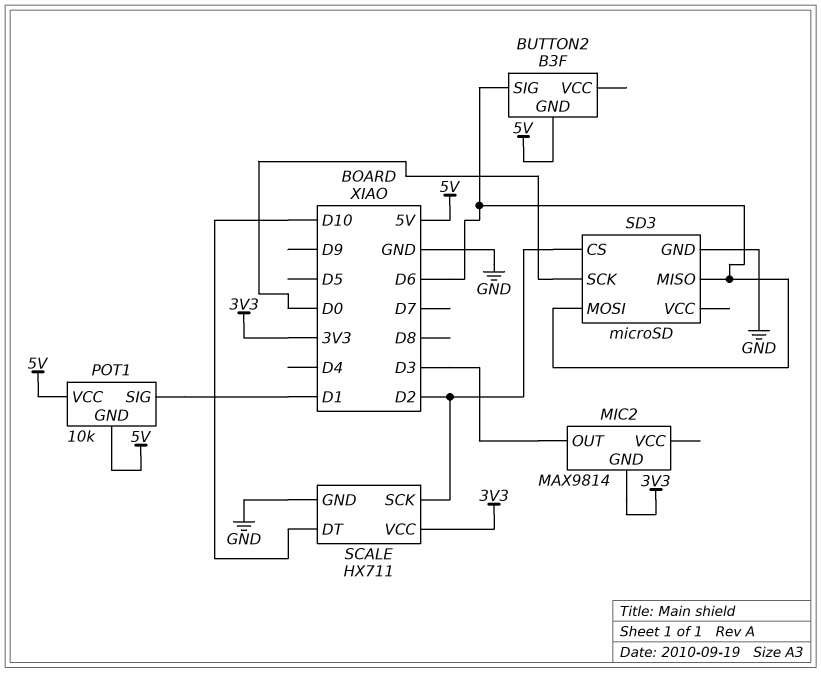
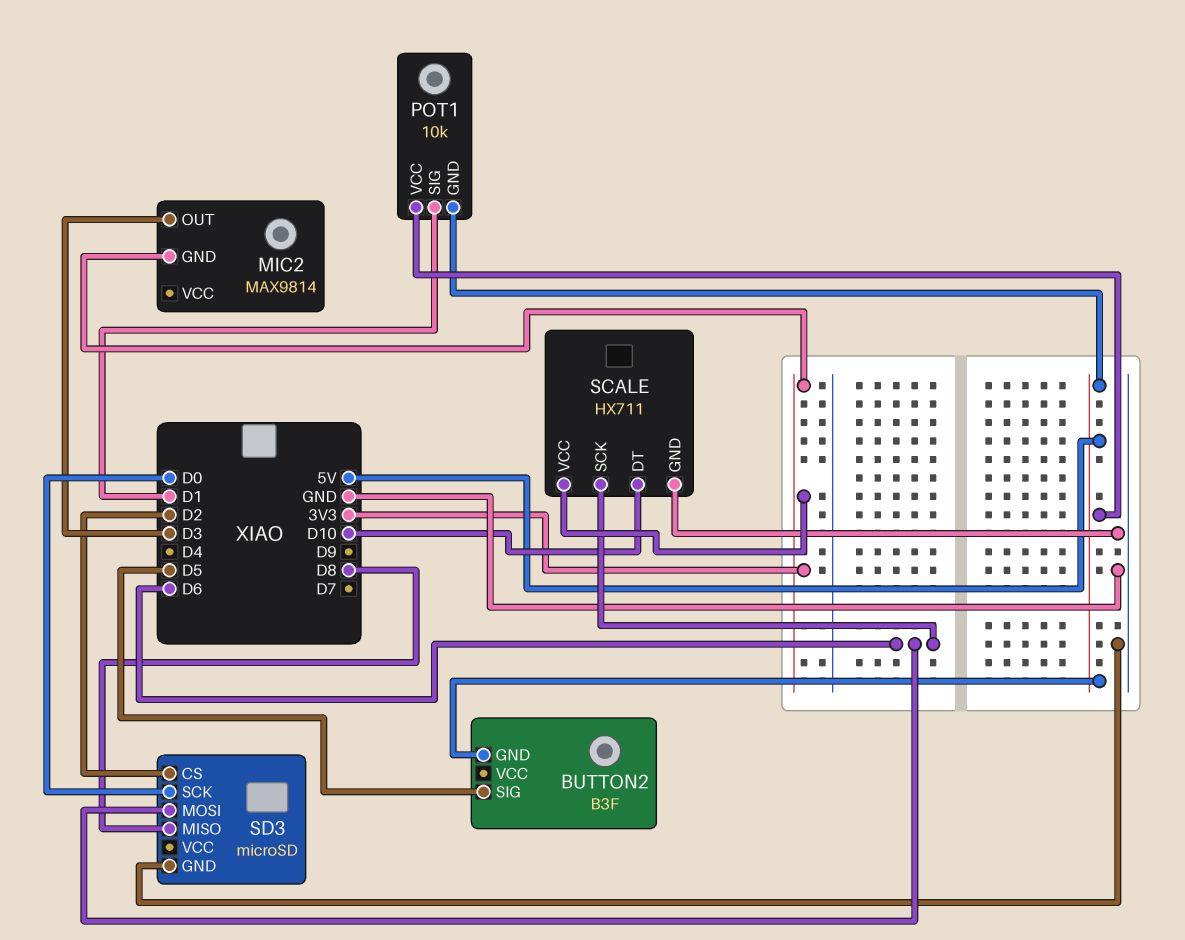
BUTTON2 pin SIG: D6 -> D5
SCALE pin SCK: D2 -> D6
SD3 pin MISO: D6 -> D8

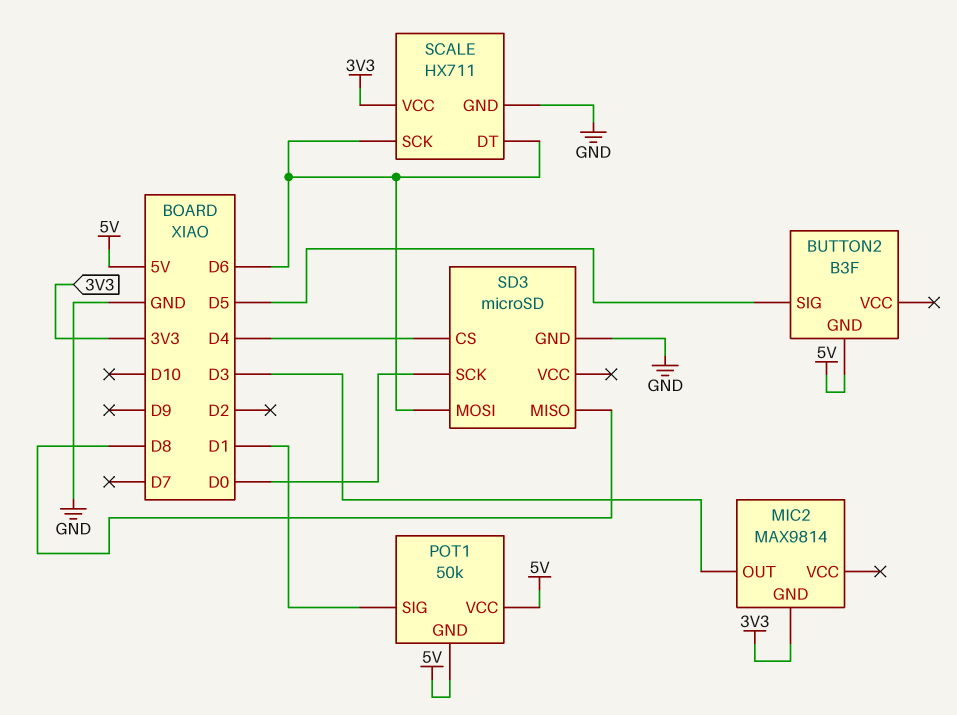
POT1: 10k -> 50k
SCALE pin DT: D10 -> D6
SD3 pin CS: D2 -> D4

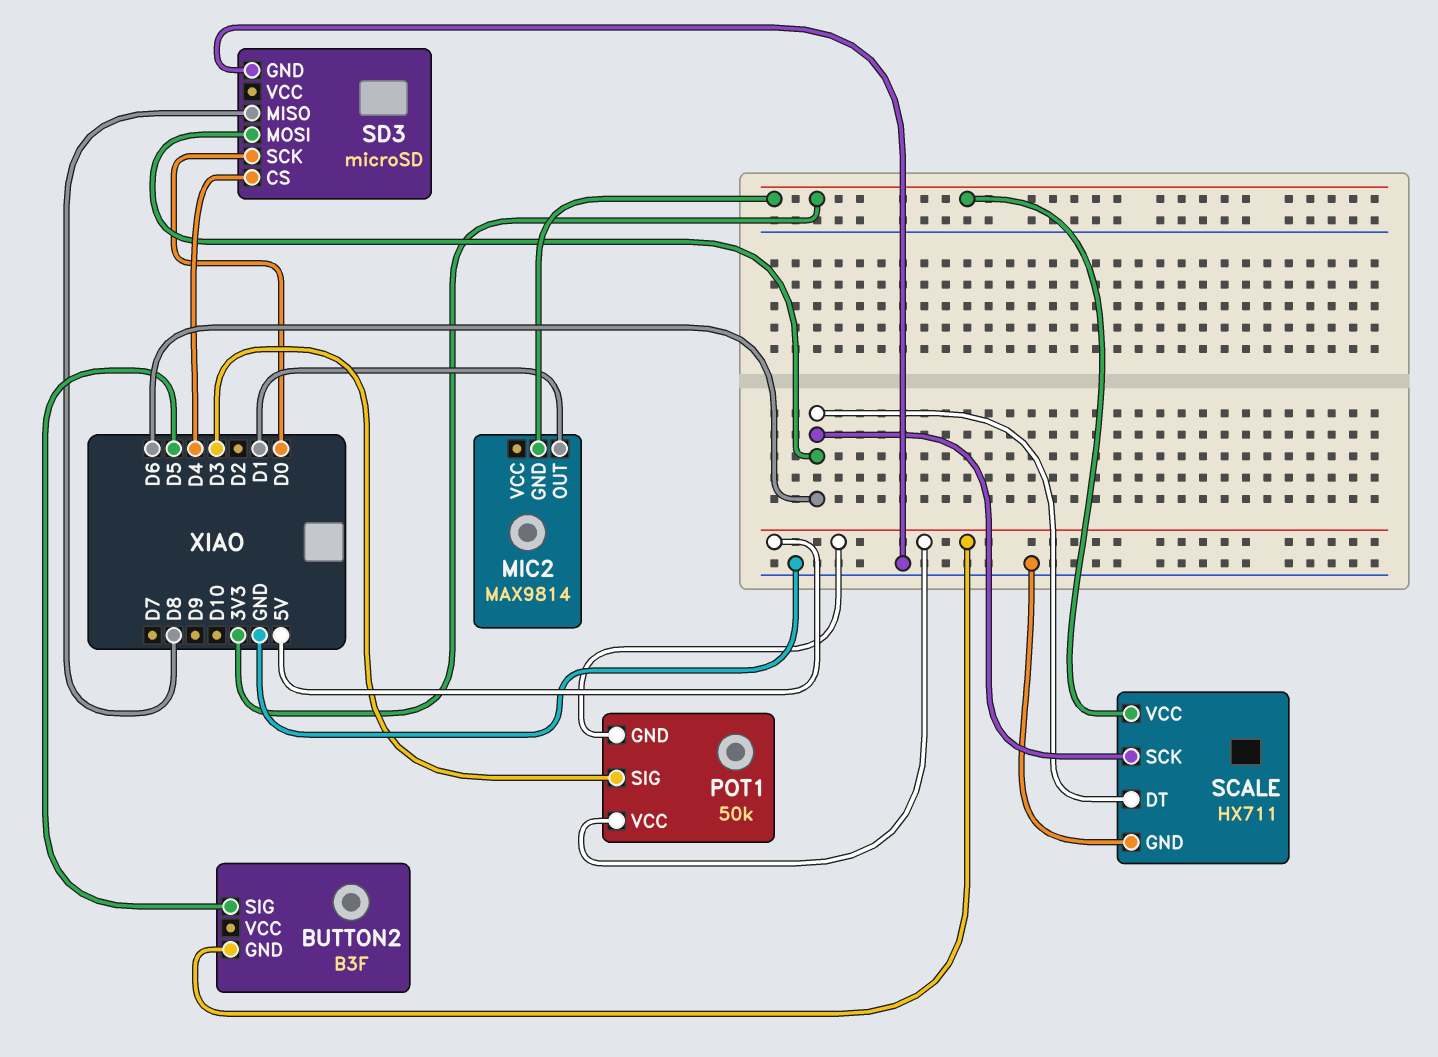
MIC2 pin OUT: D3 -> D1
POT1 pin SIG: D1 -> D3

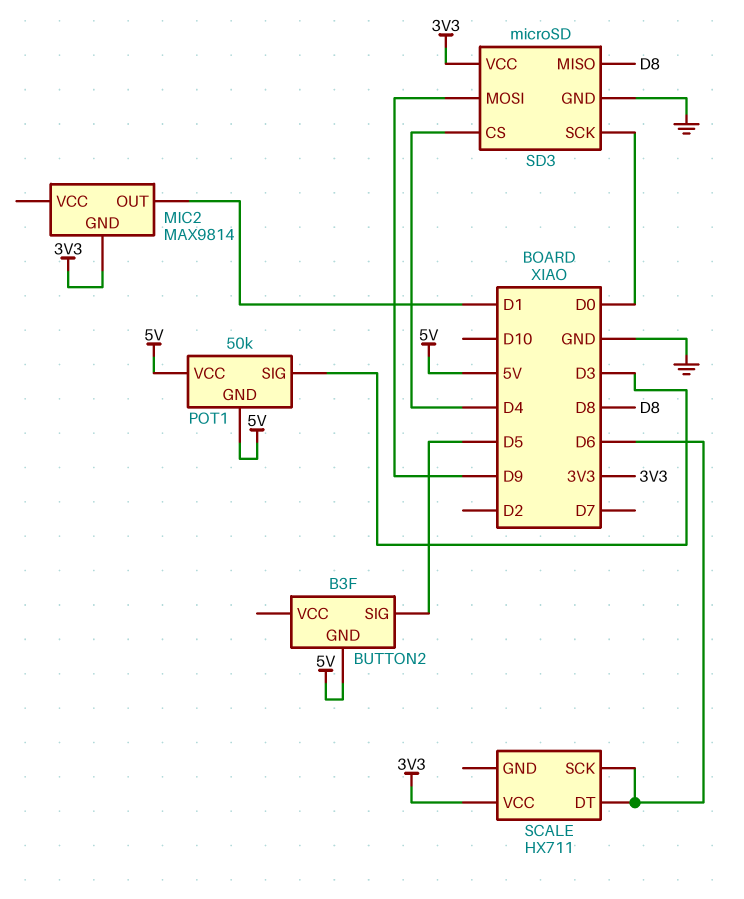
SCALE pin GND: GND -> none
SD3 pin MOSI: D6 -> D9
SD3 pin VCC: none -> 3V3

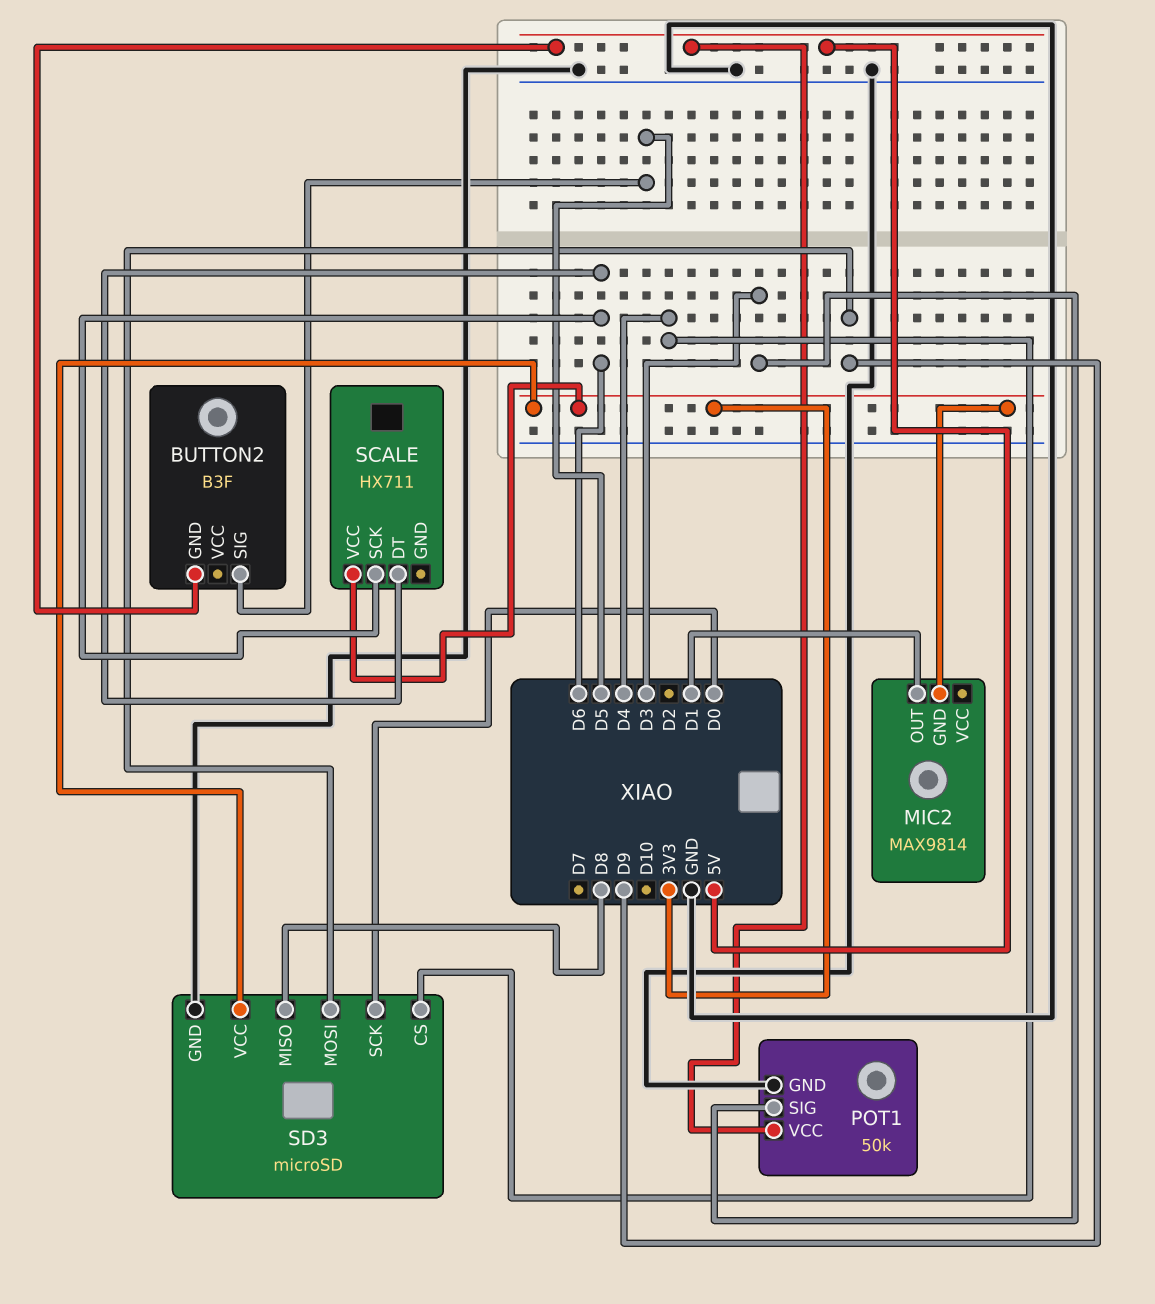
POT1 pin GND: 5V -> GND

